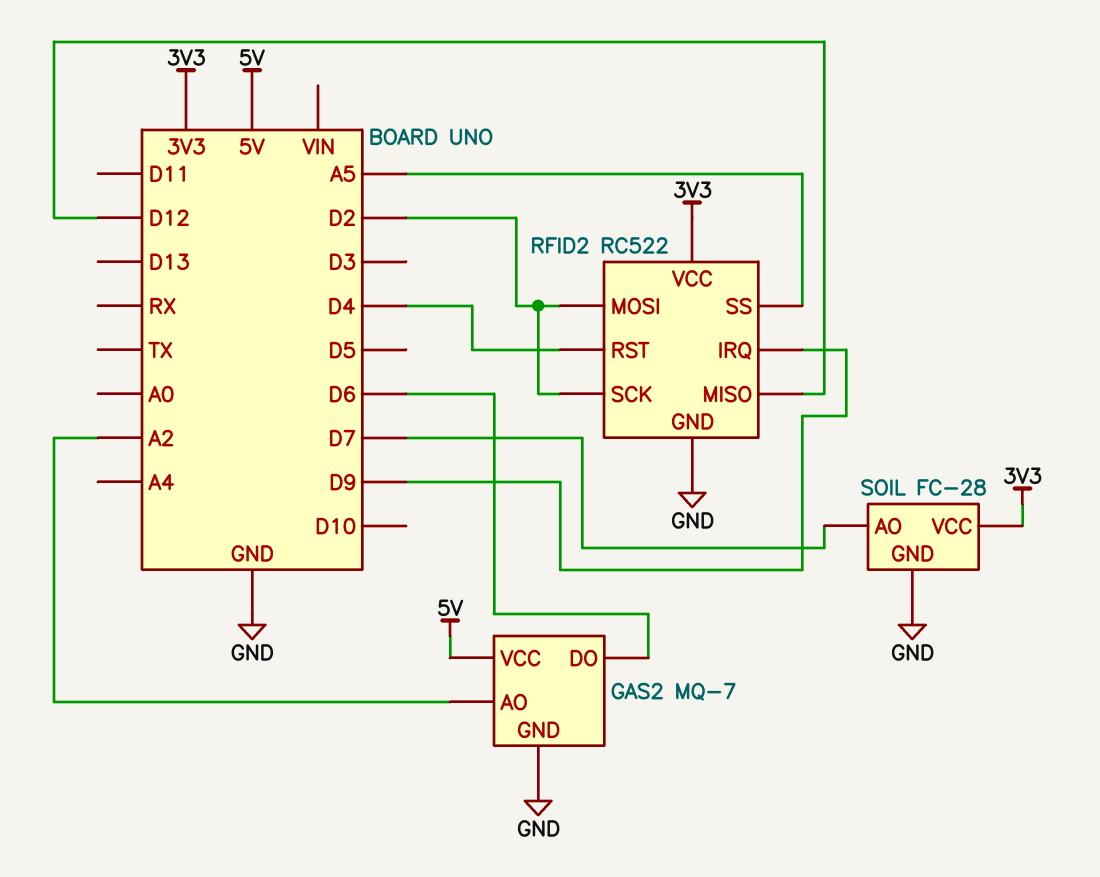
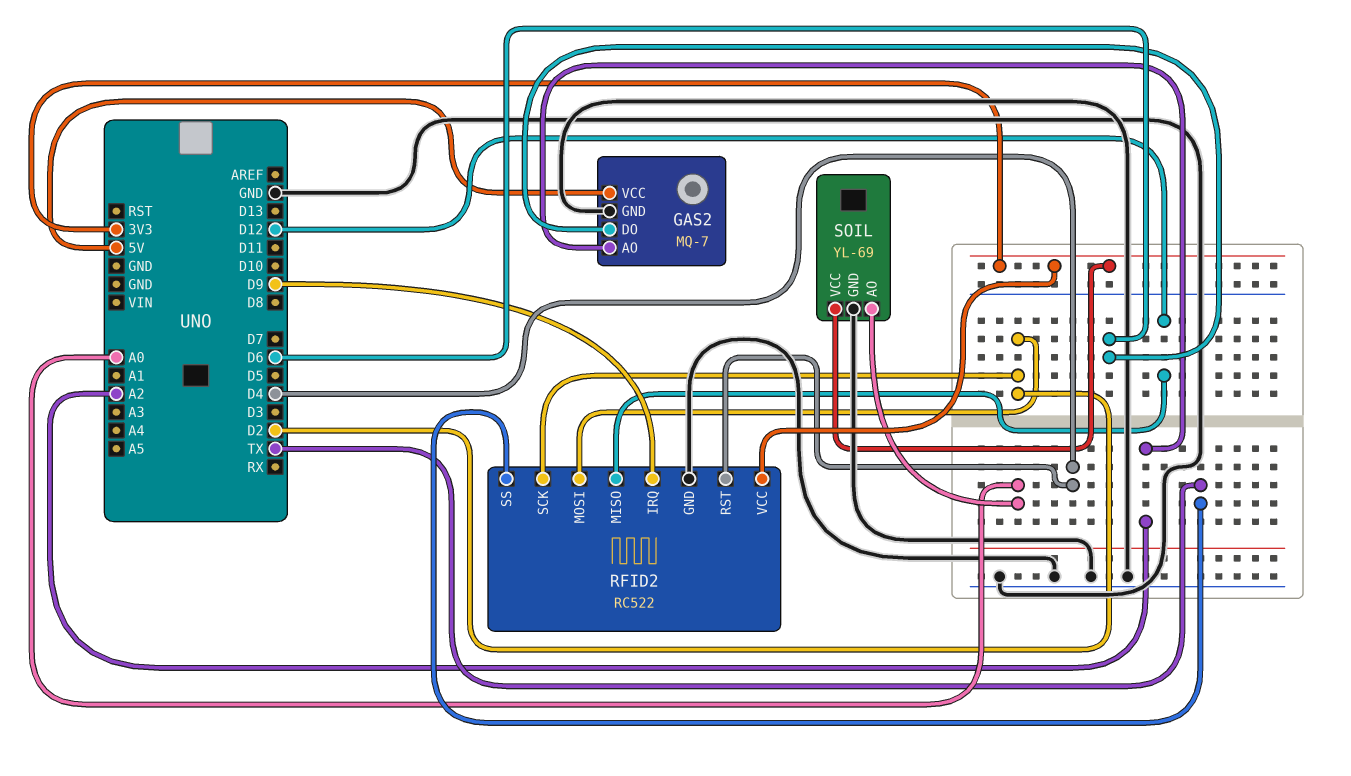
RFID2 pin SS: A5 -> TX
SOIL: FC-28 -> YL-69
SOIL pin AO: D7 -> A0

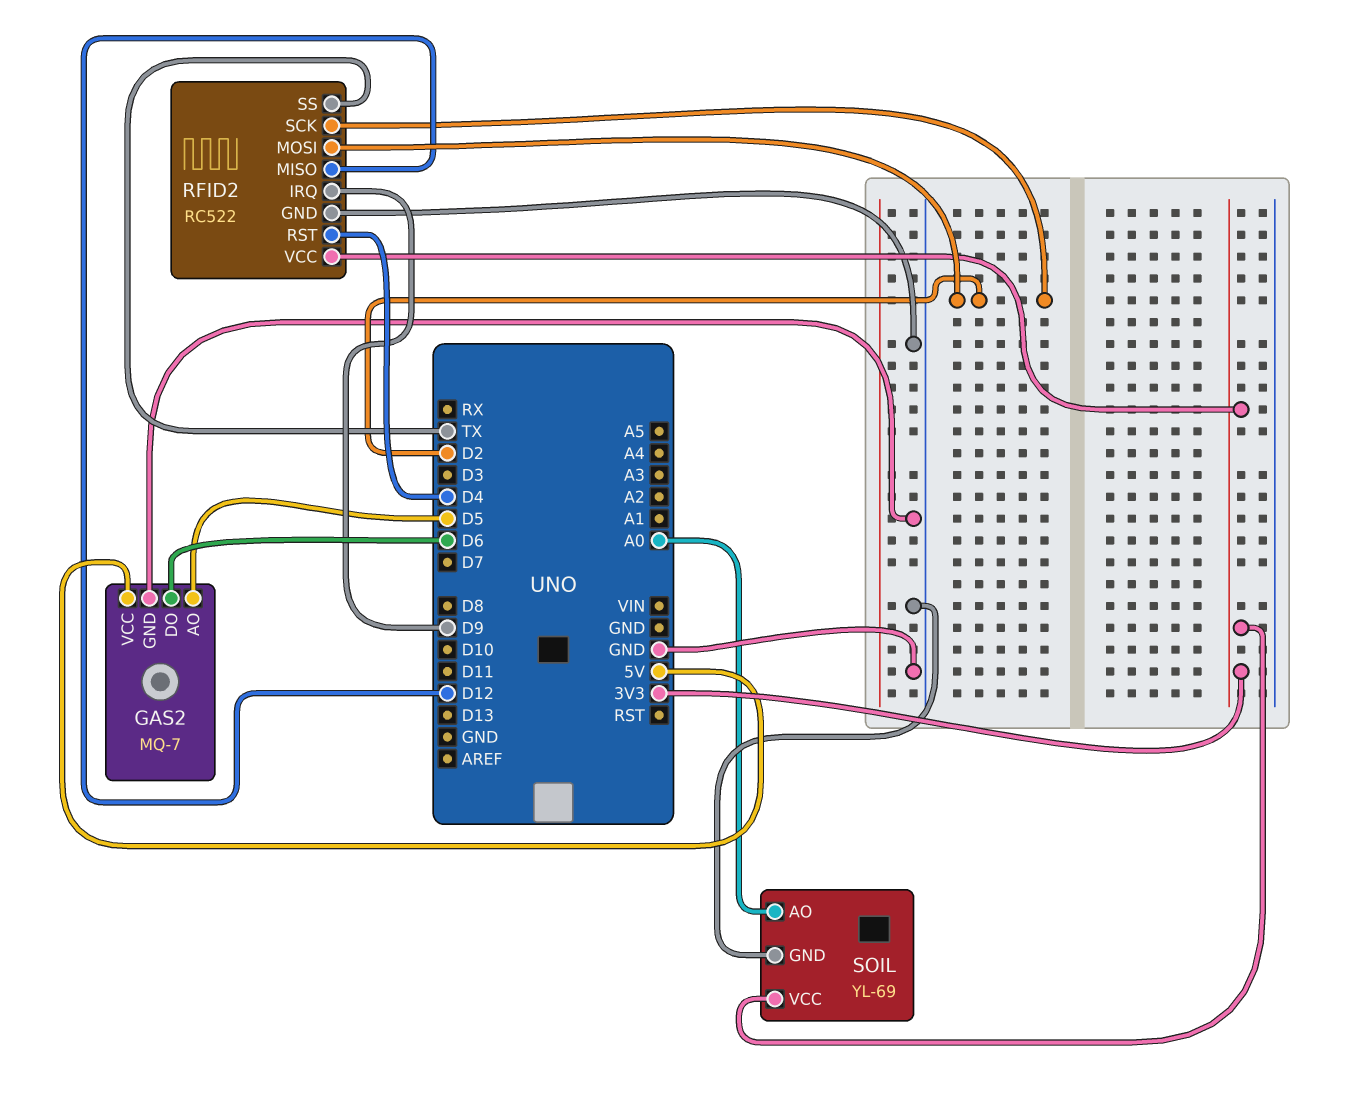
GAS2 pin AO: A2 -> D5

